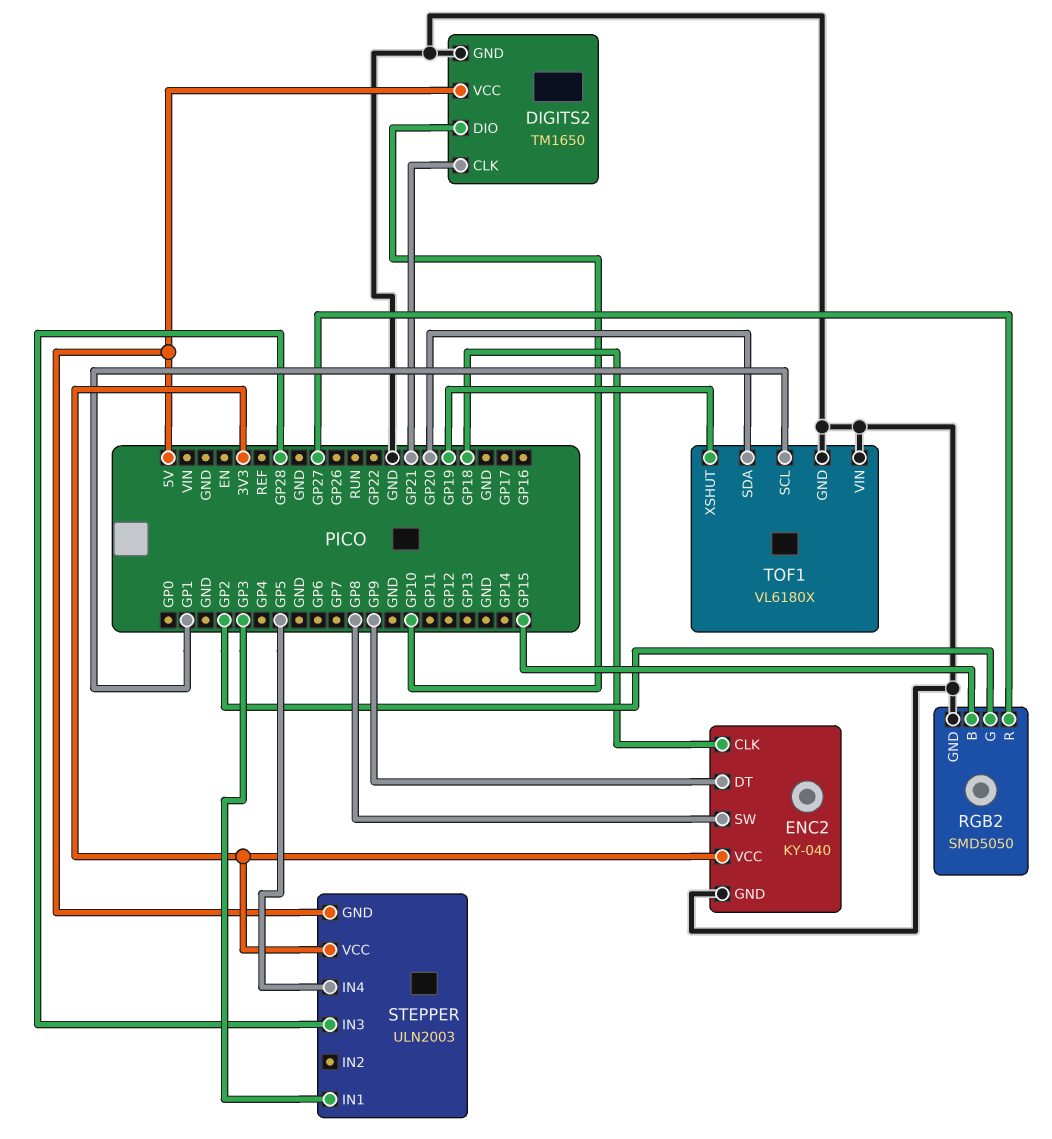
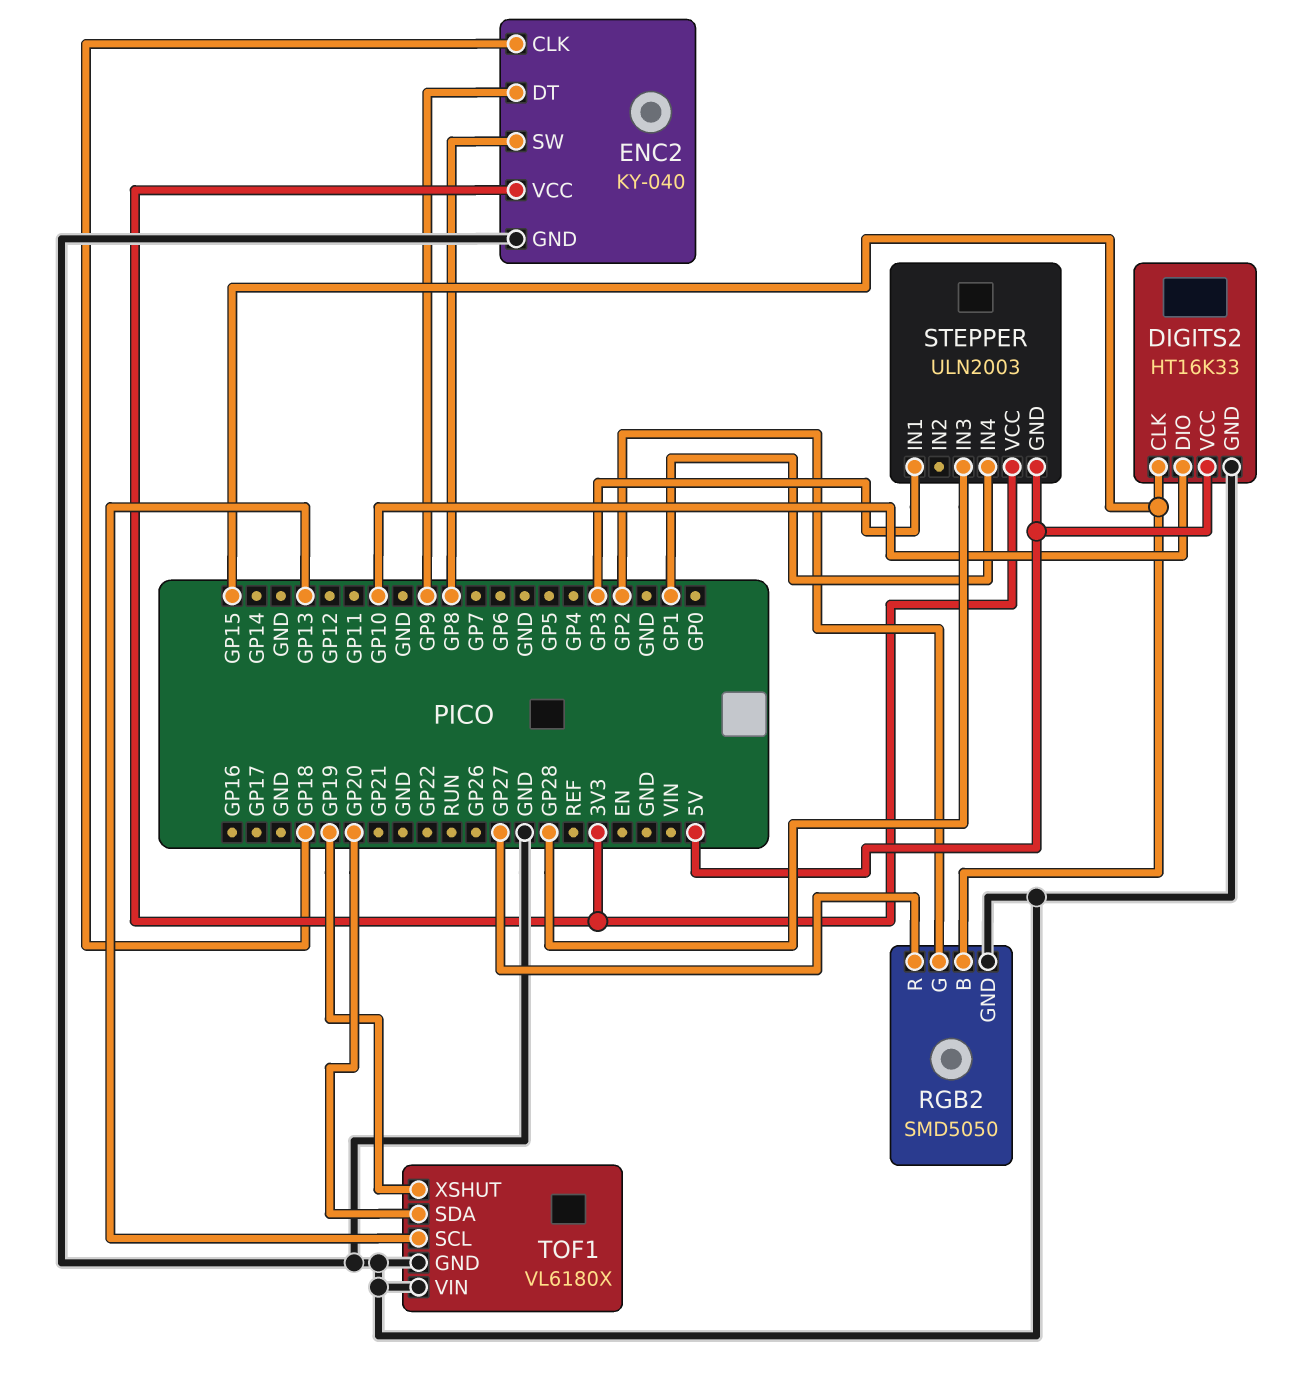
DIGITS2: TM1650 -> HT16K33
DIGITS2 pin CLK: GP21 -> GP15
STEPPER pin IN4: GP5 -> GP1
TOF1 pin SCL: GP1 -> GP13

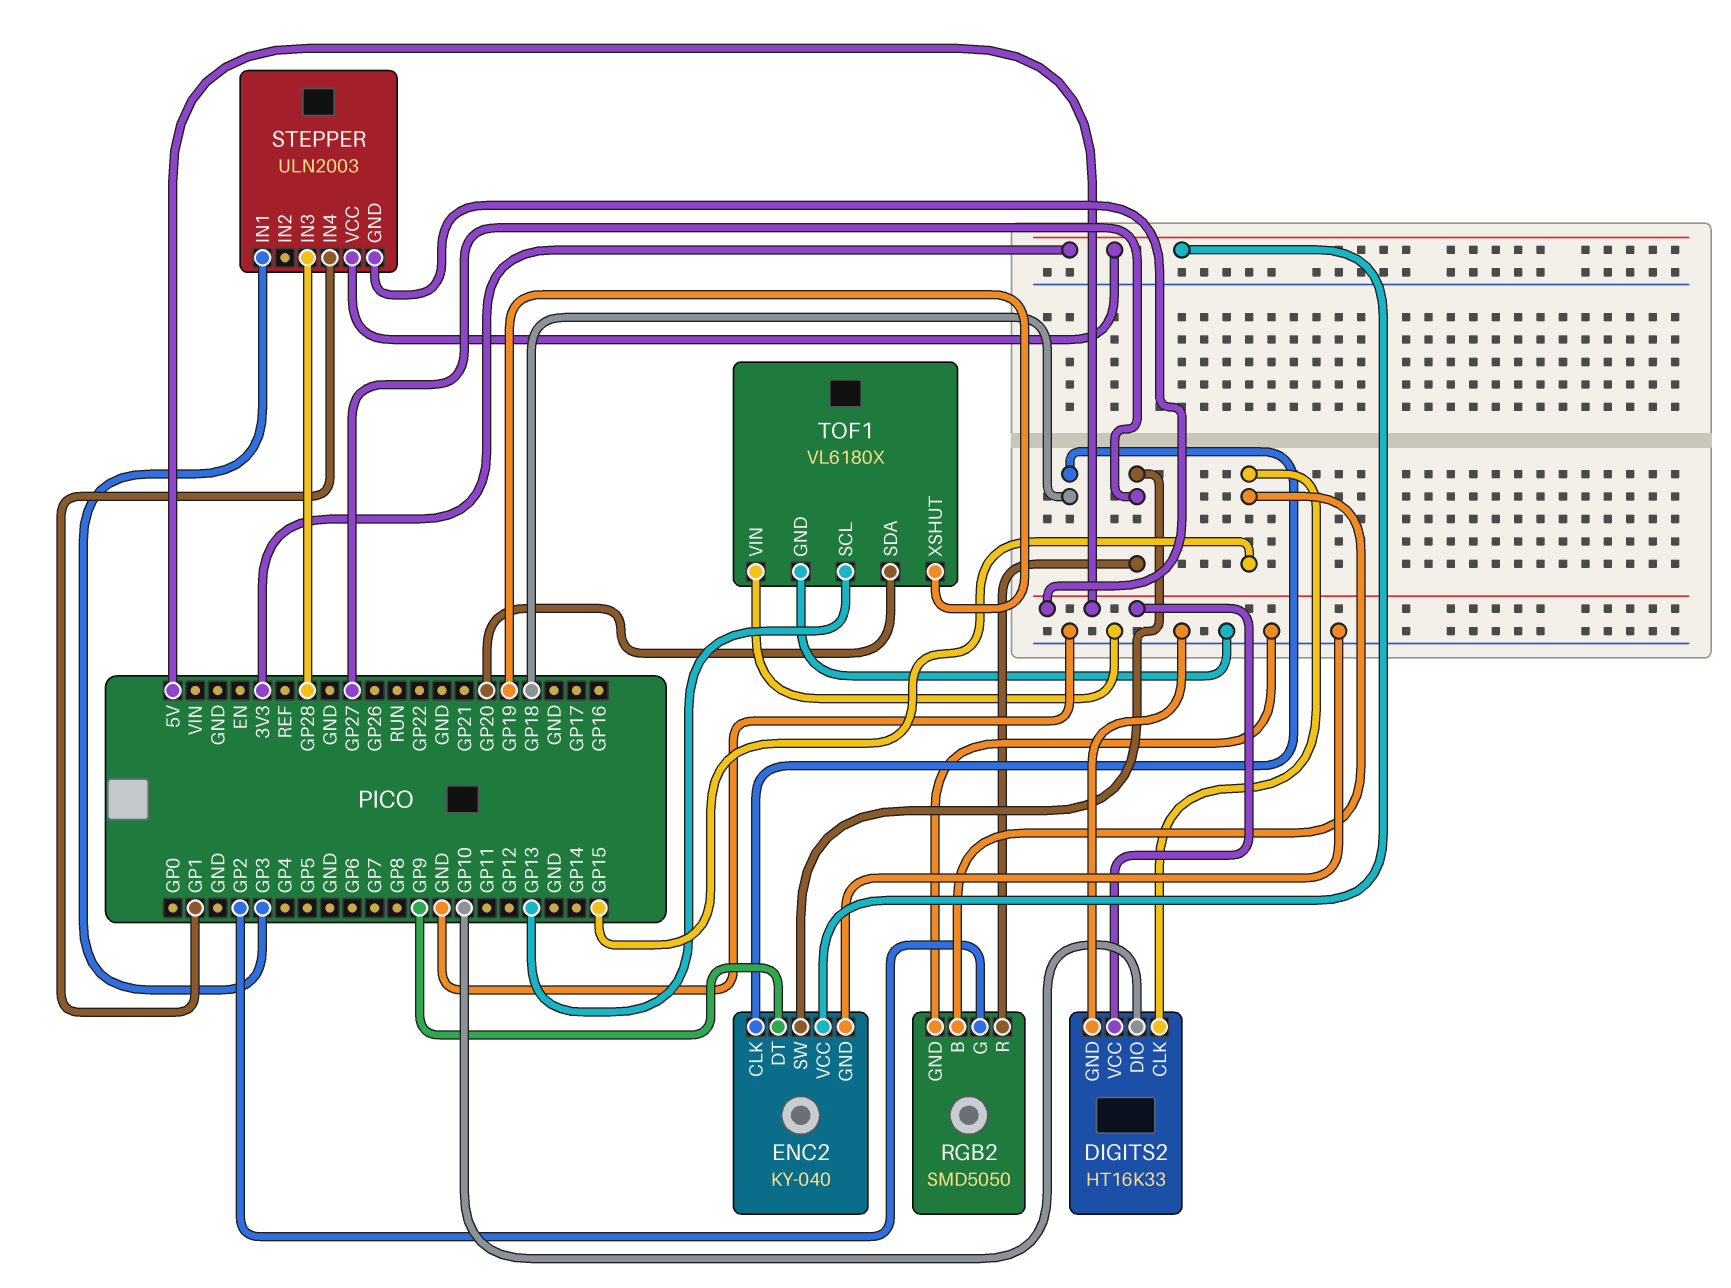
ENC2 pin SW: GP8 -> GP27

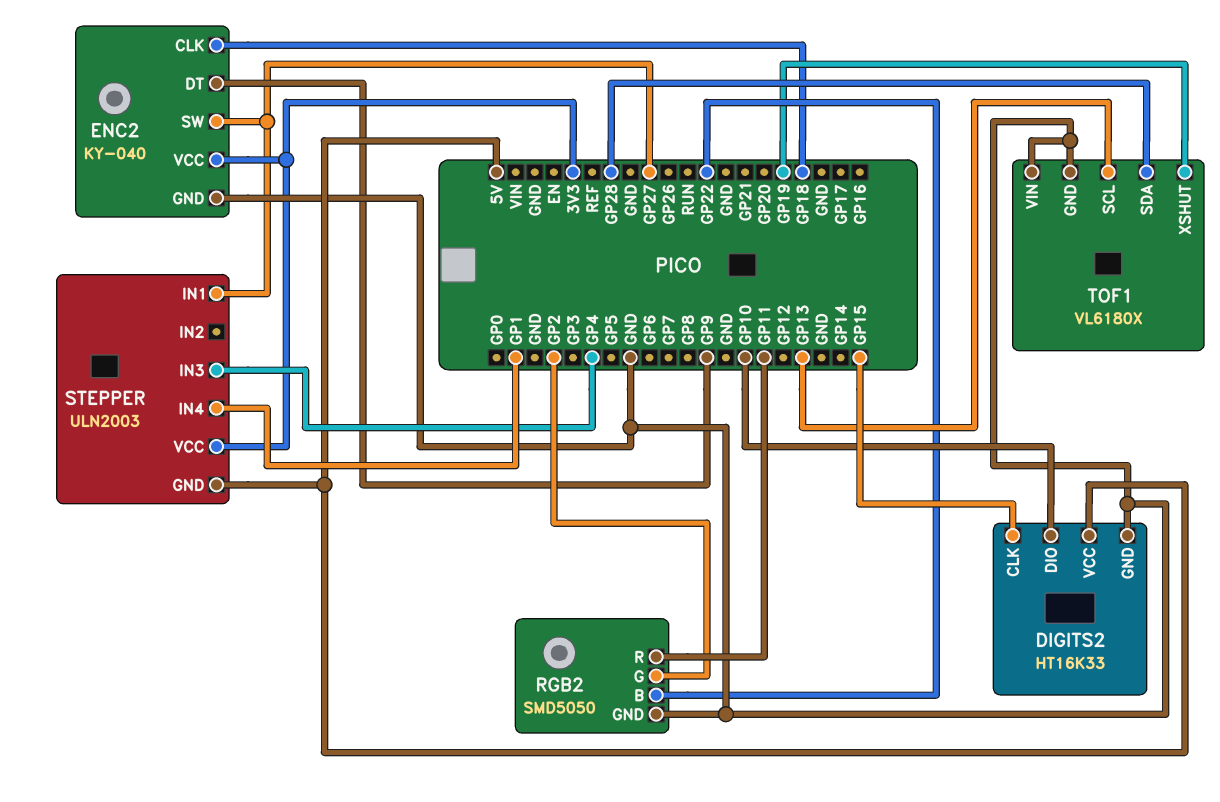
RGB2 pin B: GP15 -> GP22
RGB2 pin R: GP27 -> GP11
STEPPER pin IN1: GP3 -> GP27
STEPPER pin IN3: GP28 -> GP4
TOF1 pin SDA: GP20 -> GP28

